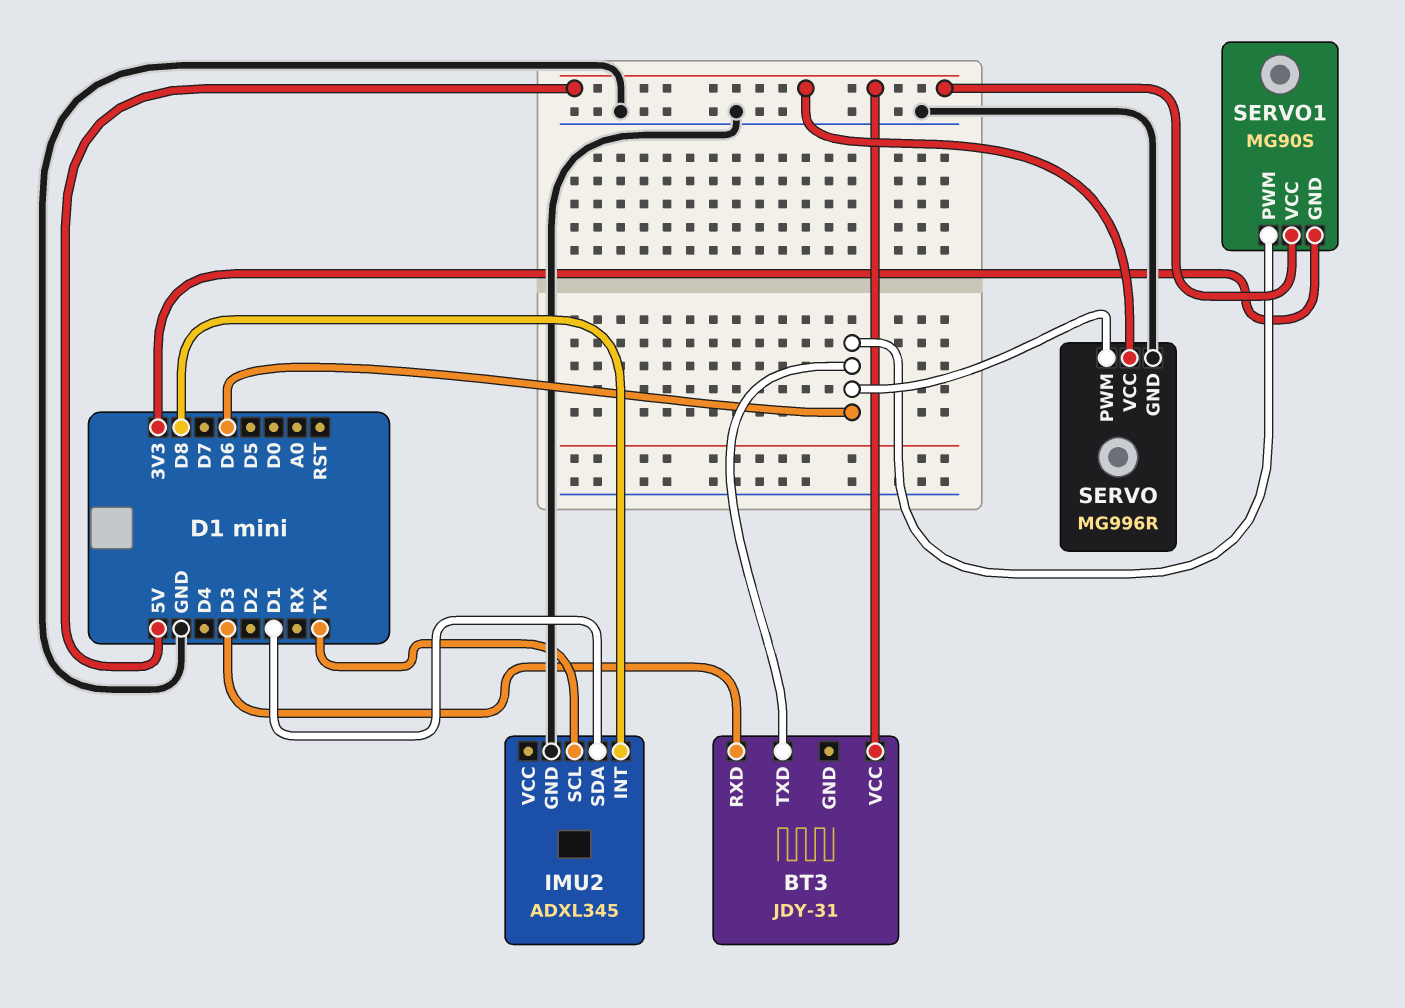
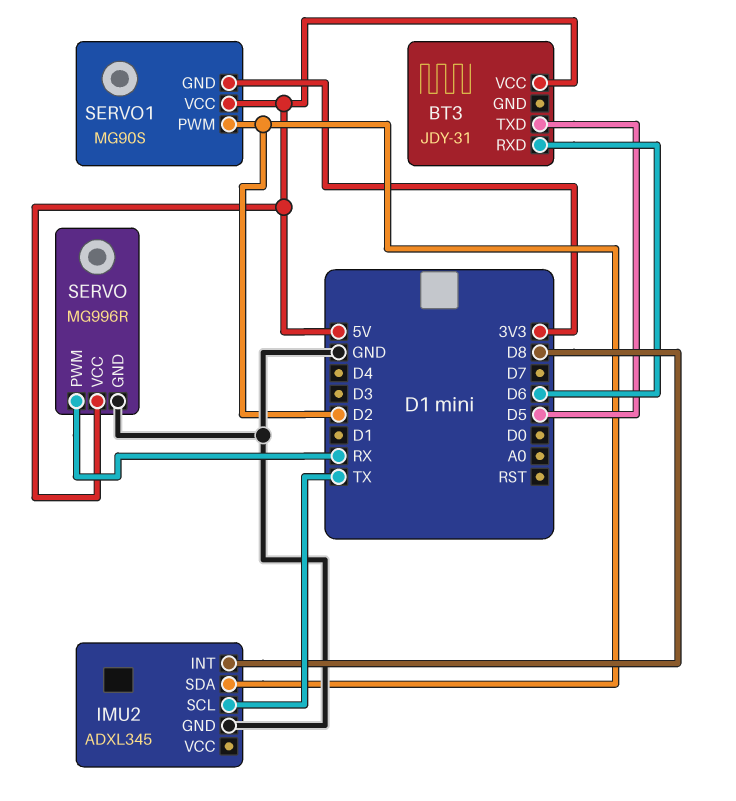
BT3 pin RXD: D3 -> D6
BT3 pin TXD: D6 -> D5
IMU2 pin SDA: D1 -> D2
SERVO pin PWM: D6 -> RX
SERVO1 pin PWM: D6 -> D2

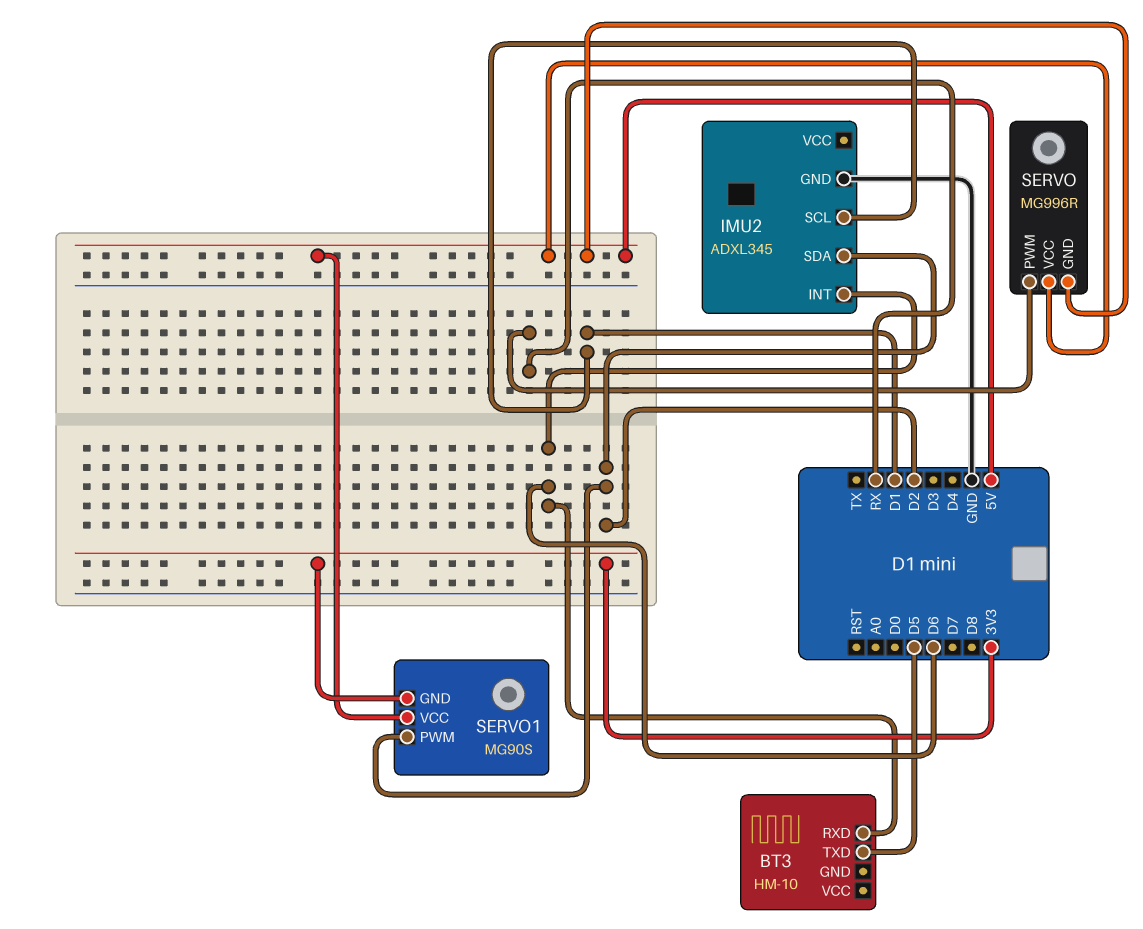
BT3: JDY-31 -> HM-10
BT3 pin VCC: 5V -> none
IMU2 pin INT: D8 -> D6
IMU2 pin SCL: TX -> D1
SERVO pin GND: GND -> 5V

